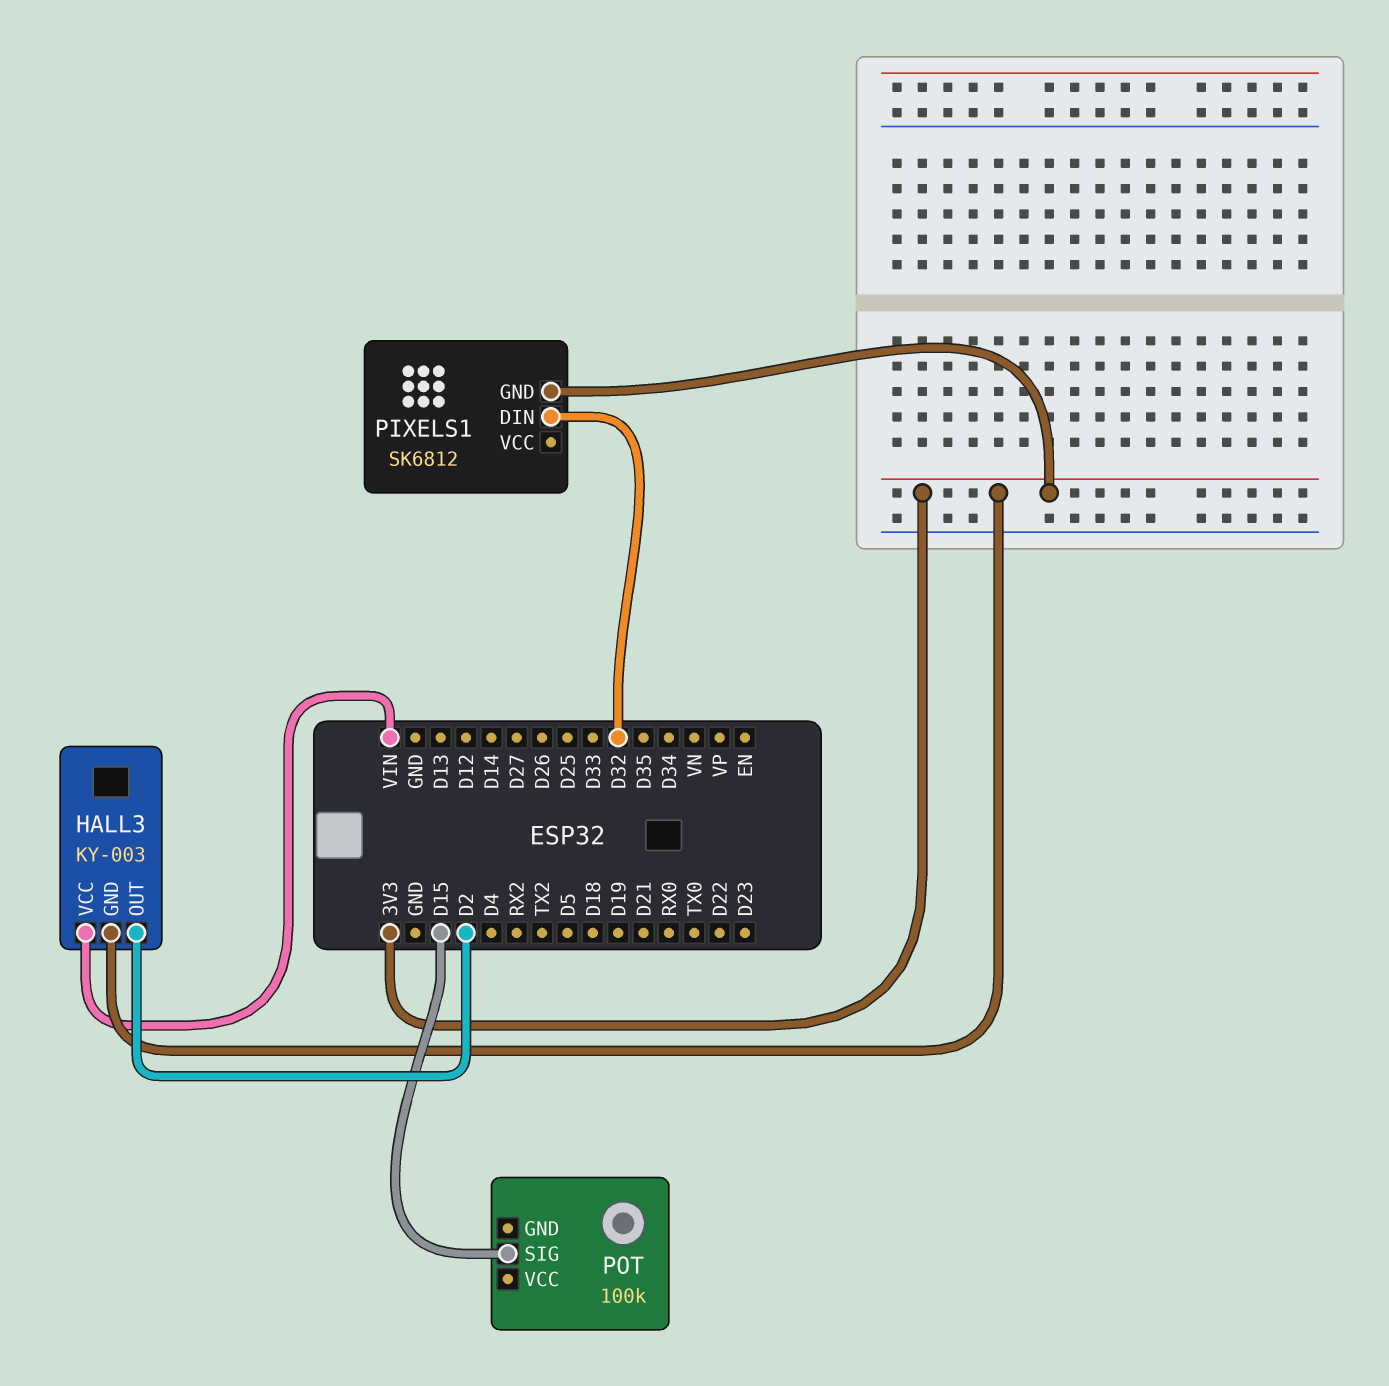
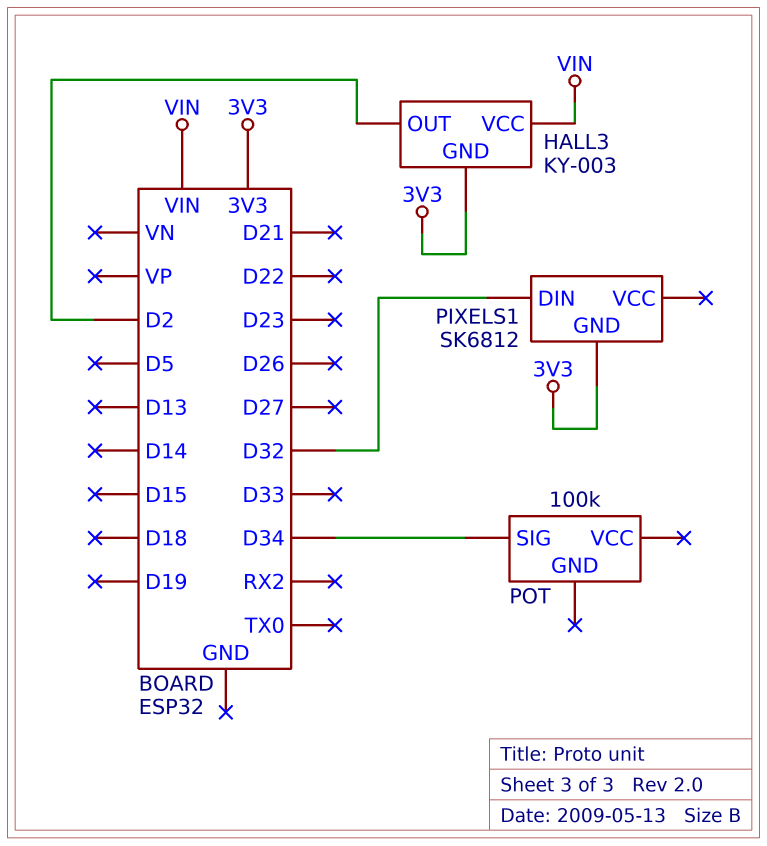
POT pin SIG: D15 -> D34

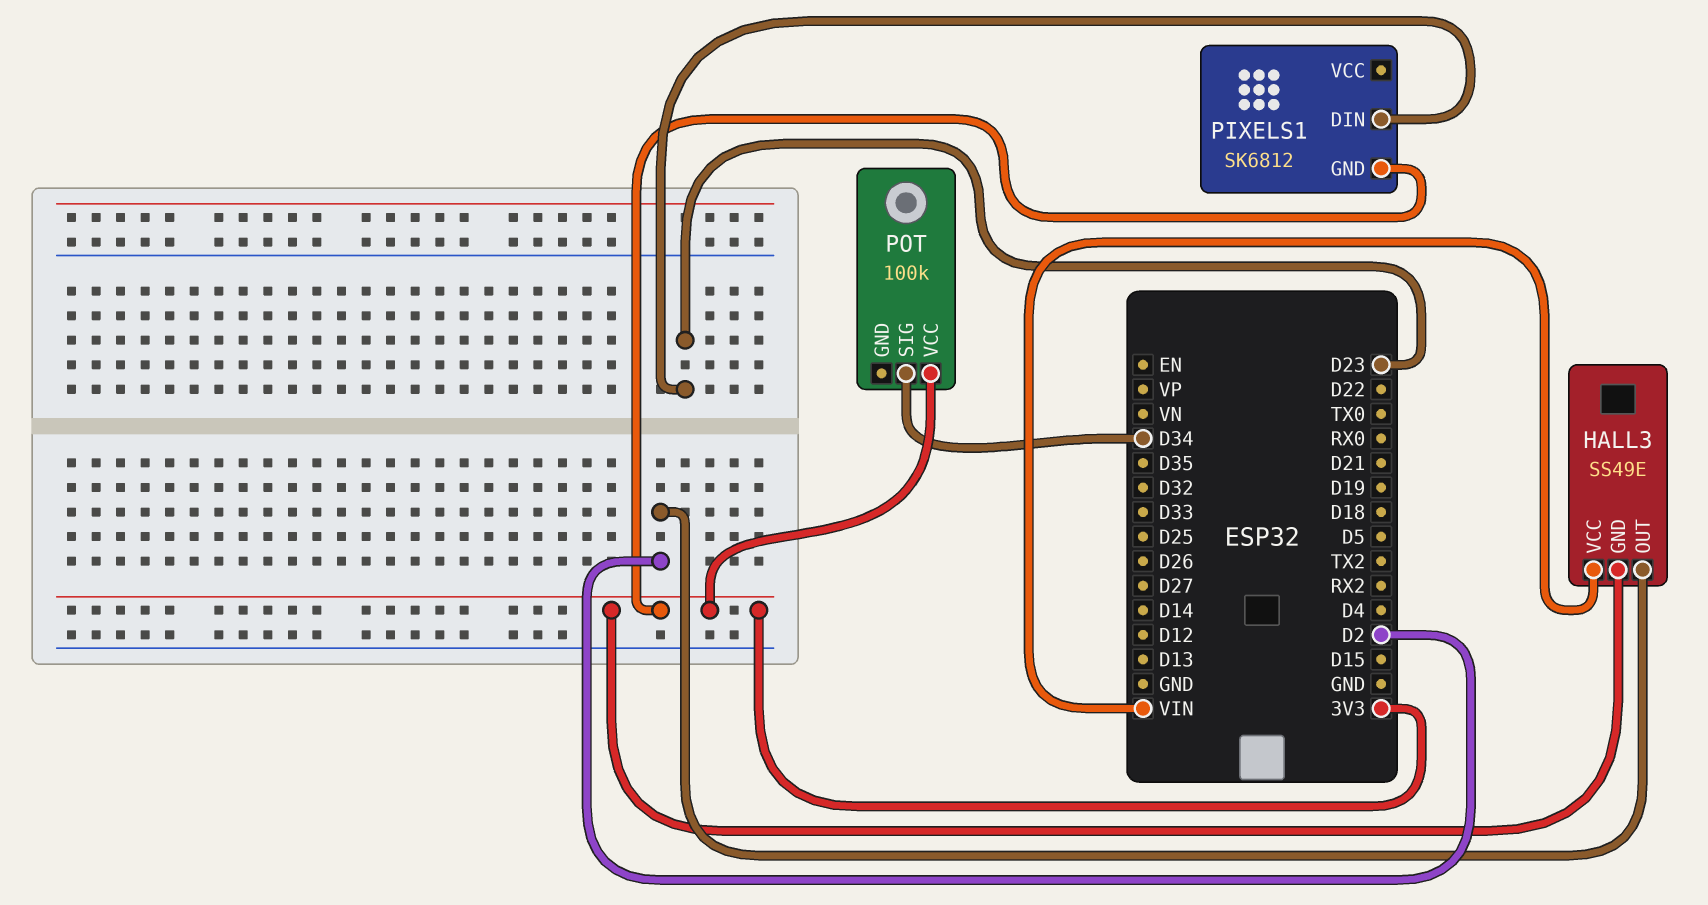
HALL3: KY-003 -> SS49E
PIXELS1 pin DIN: D32 -> D23
POT pin VCC: none -> 3V3

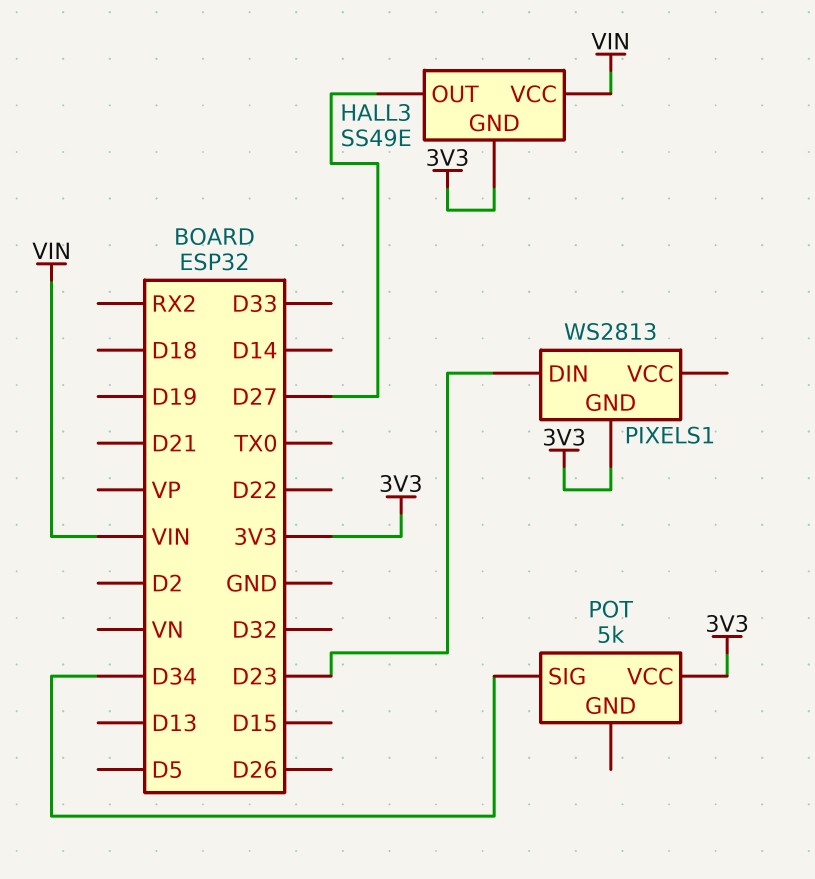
HALL3 pin OUT: D2 -> D27
PIXELS1: SK6812 -> WS2813
POT: 100k -> 5k

